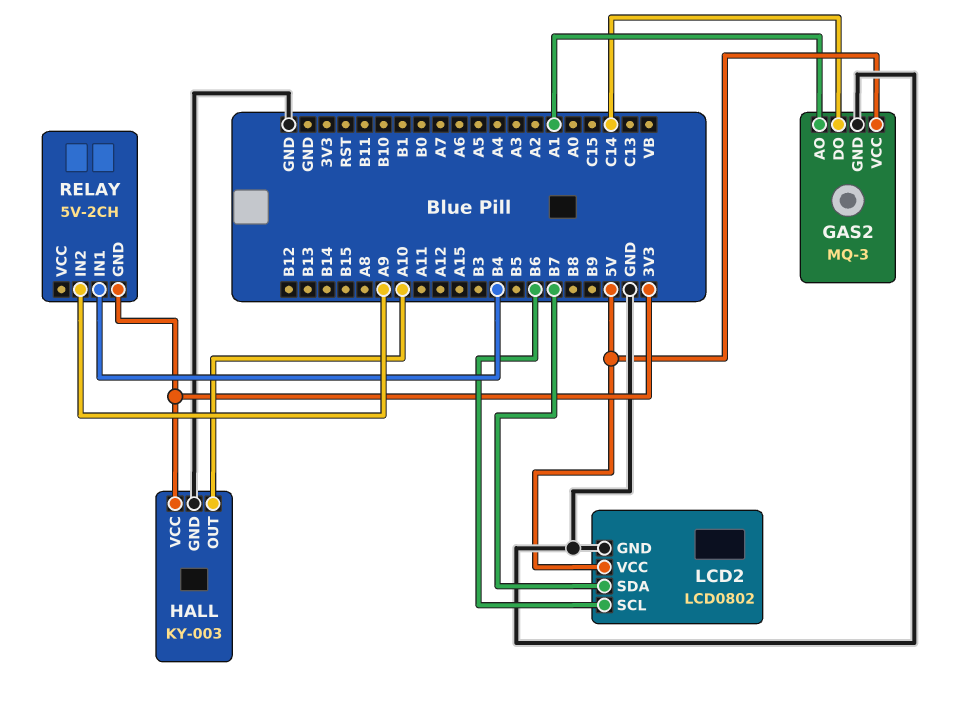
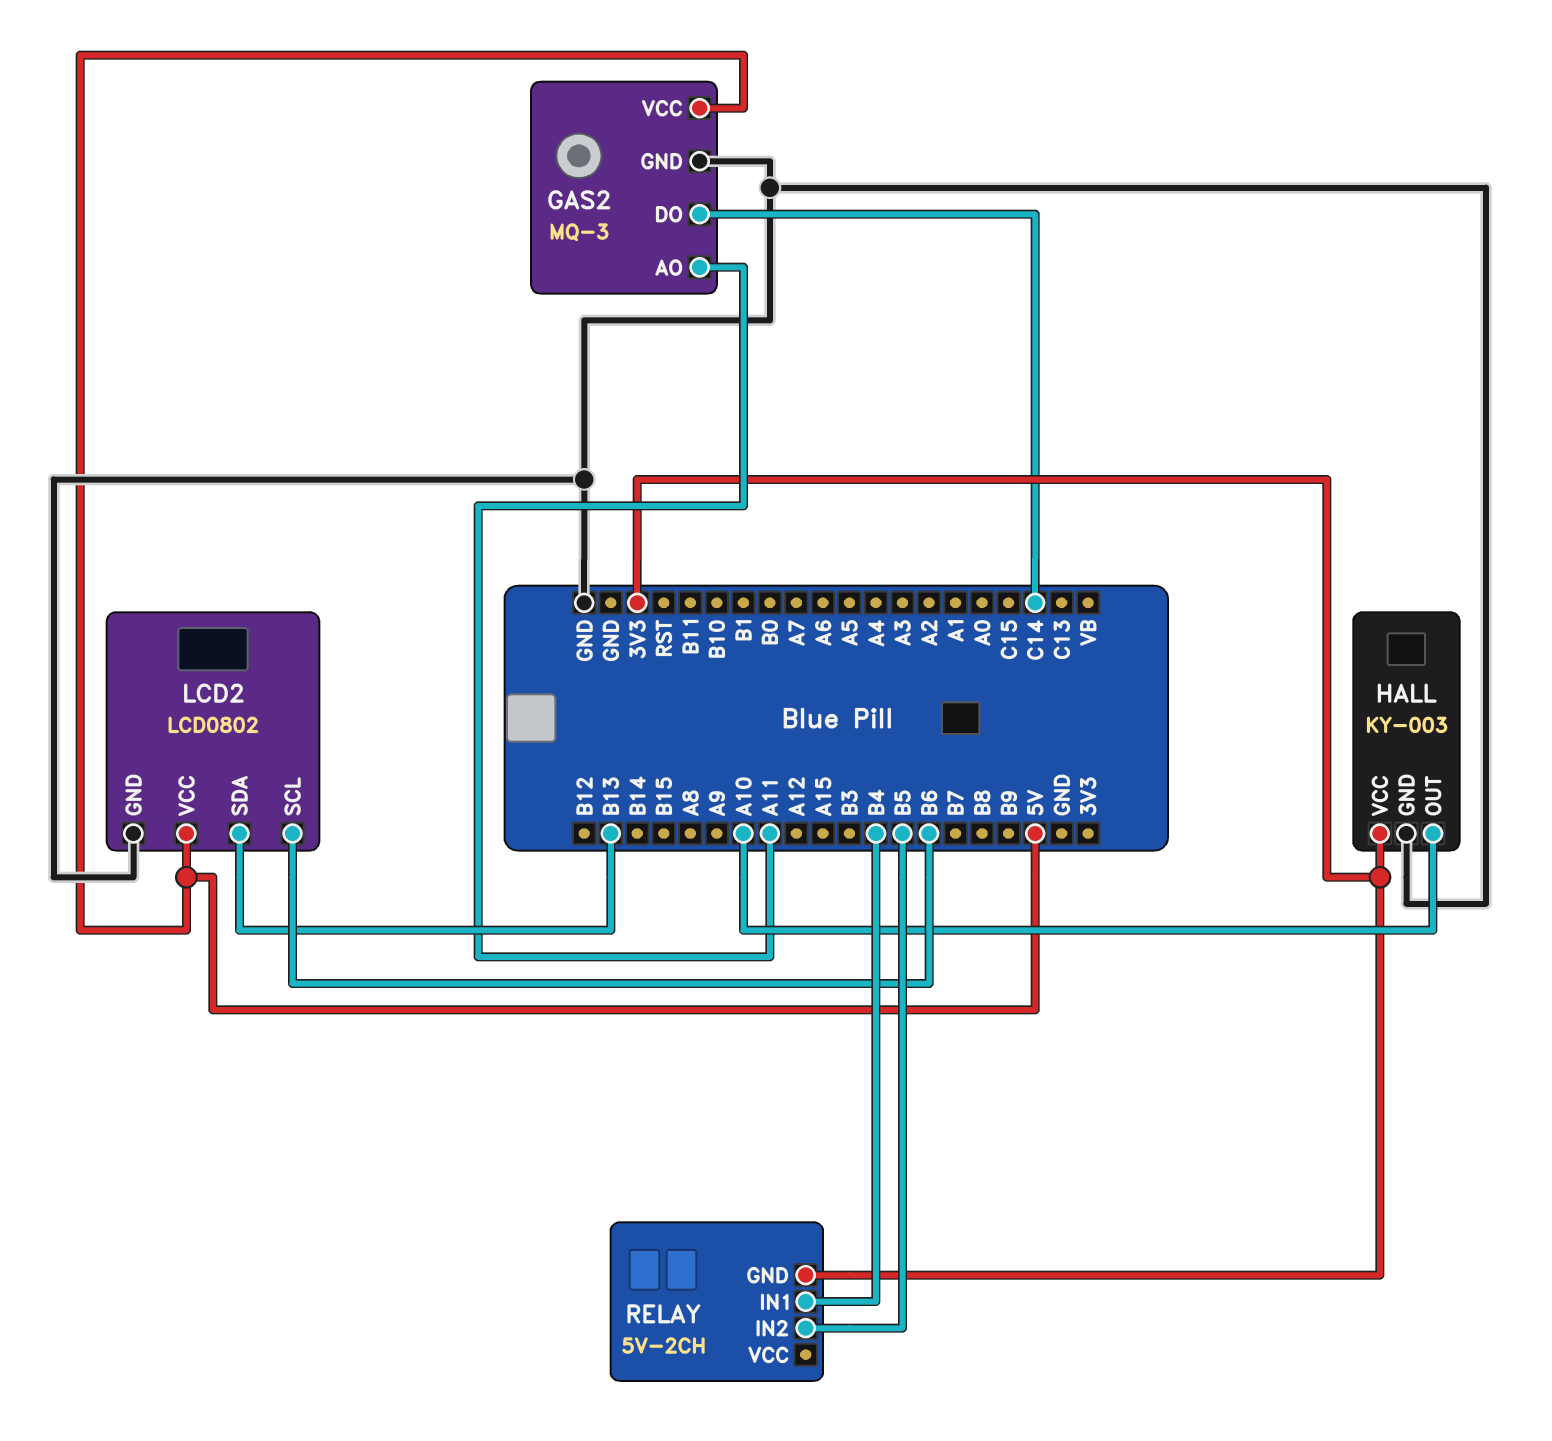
GAS2 pin AO: A1 -> A11
LCD2 pin SDA: B7 -> B13
RELAY pin IN2: A9 -> B5

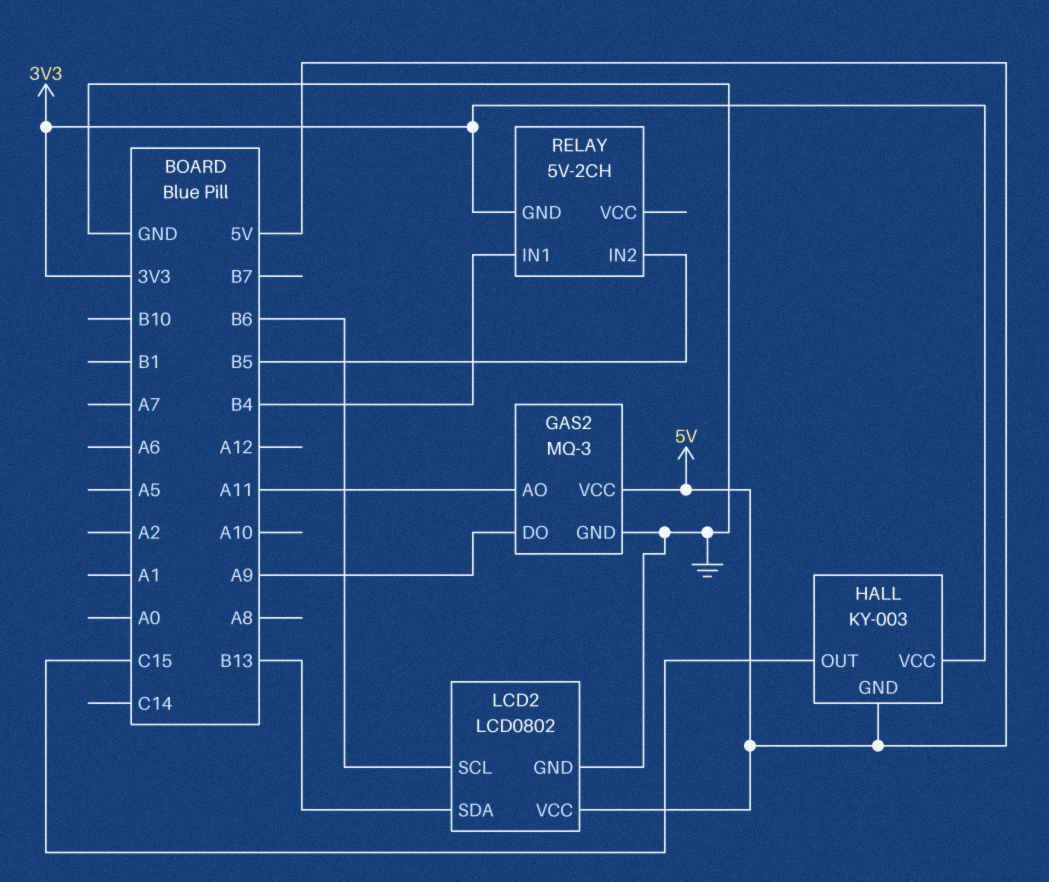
GAS2 pin DO: C14 -> A9
HALL pin GND: GND -> 5V
HALL pin OUT: A10 -> C15

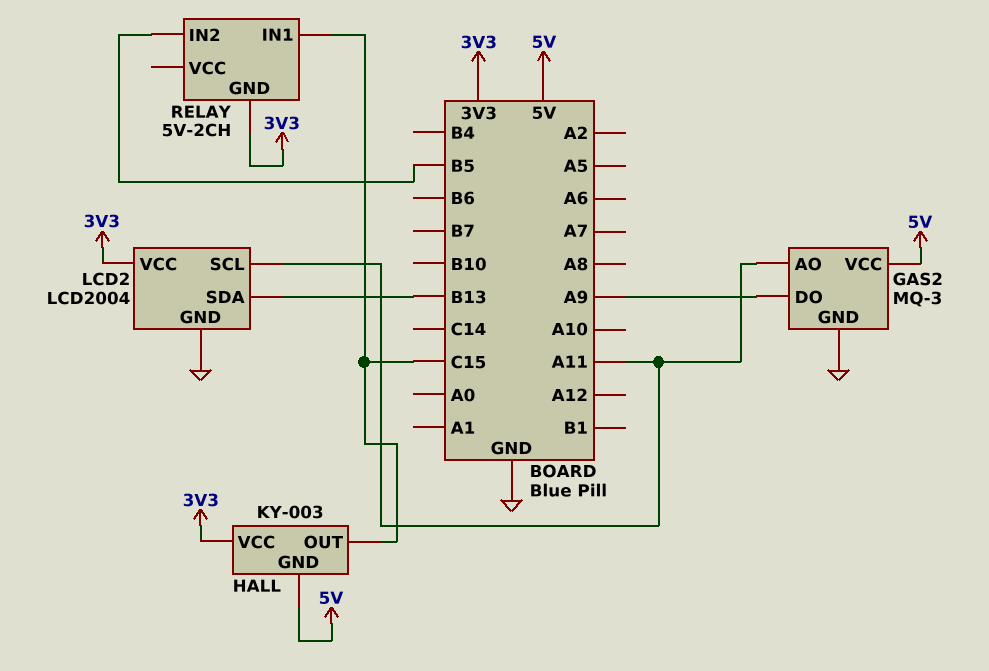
LCD2: LCD0802 -> LCD2004
LCD2 pin SCL: B6 -> A11
LCD2 pin VCC: 5V -> 3V3
RELAY pin IN1: B4 -> C15

